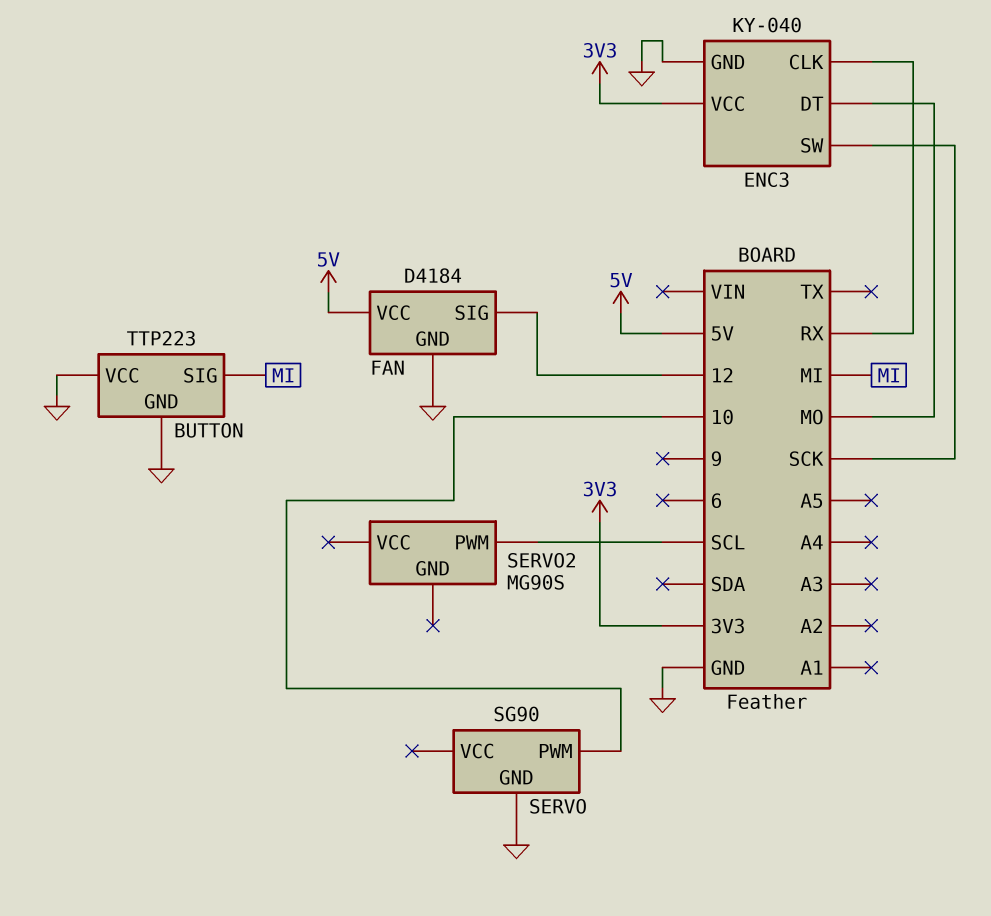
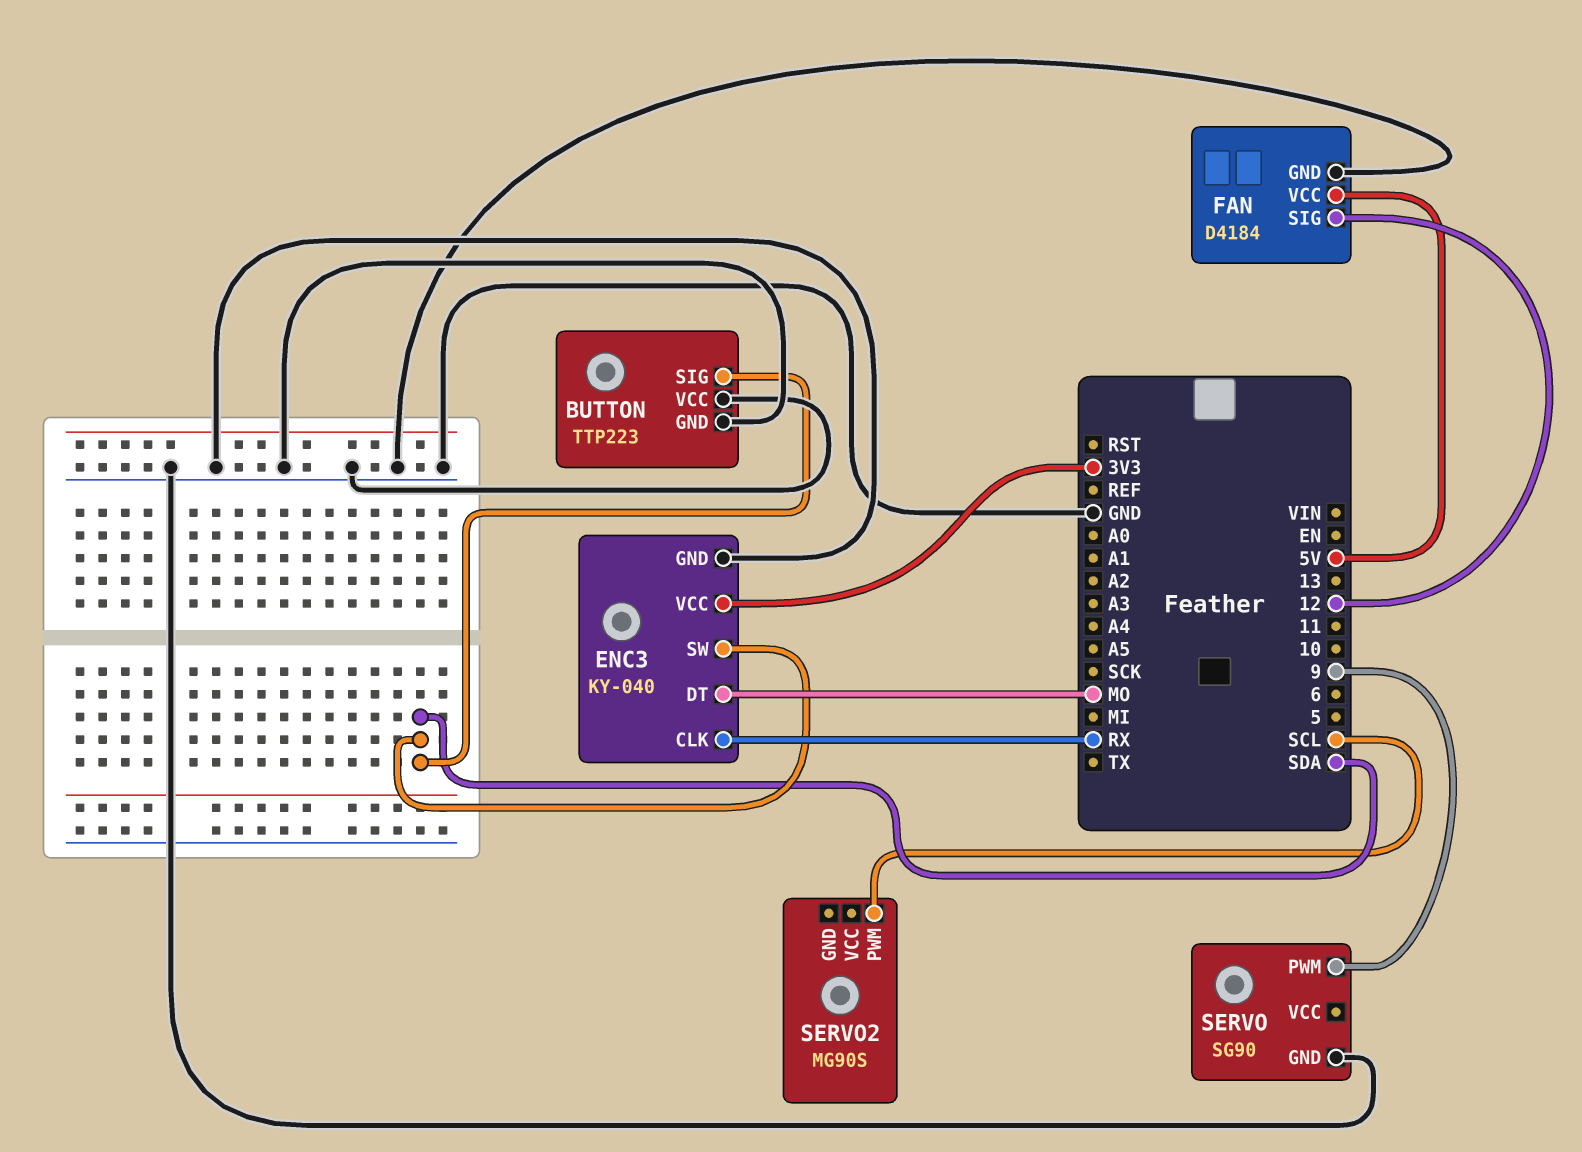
BUTTON pin SIG: MI -> SDA
ENC3 pin SW: SCK -> SDA
SERVO pin PWM: 10 -> 9

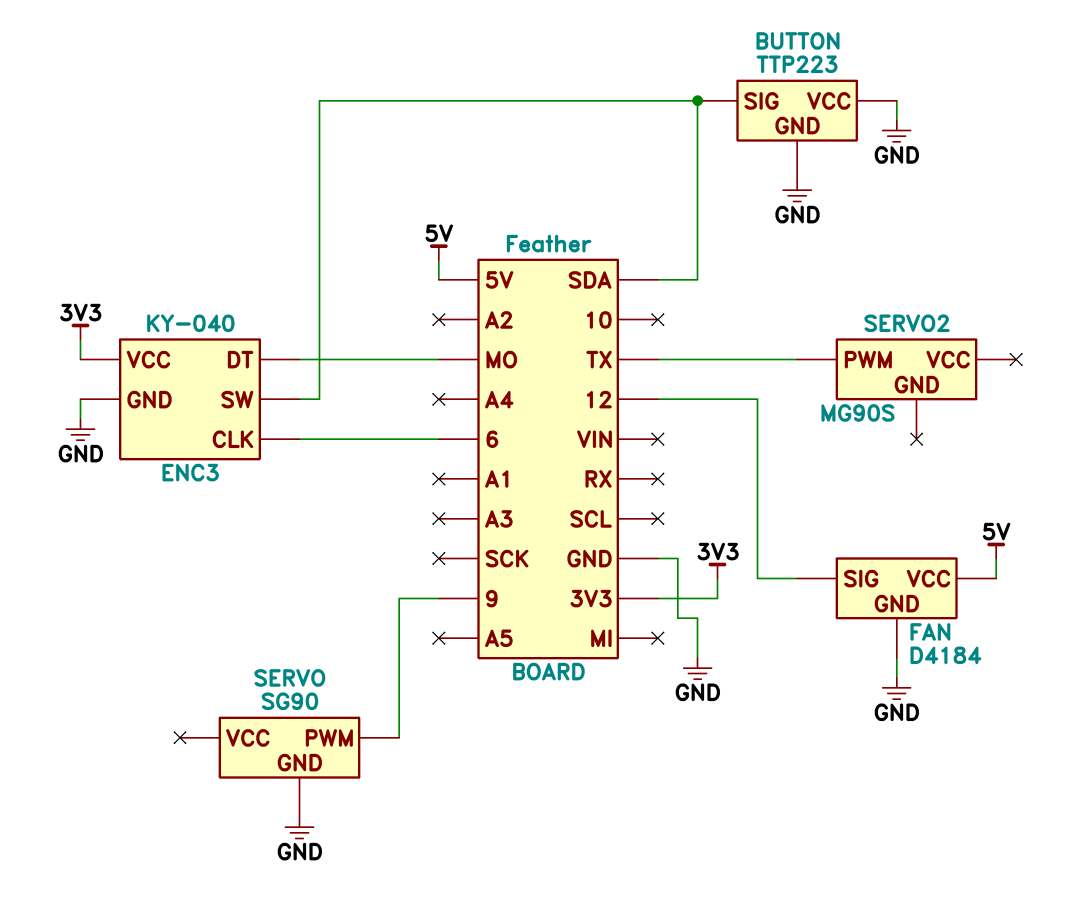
ENC3 pin CLK: RX -> 6
SERVO2 pin PWM: SCL -> TX

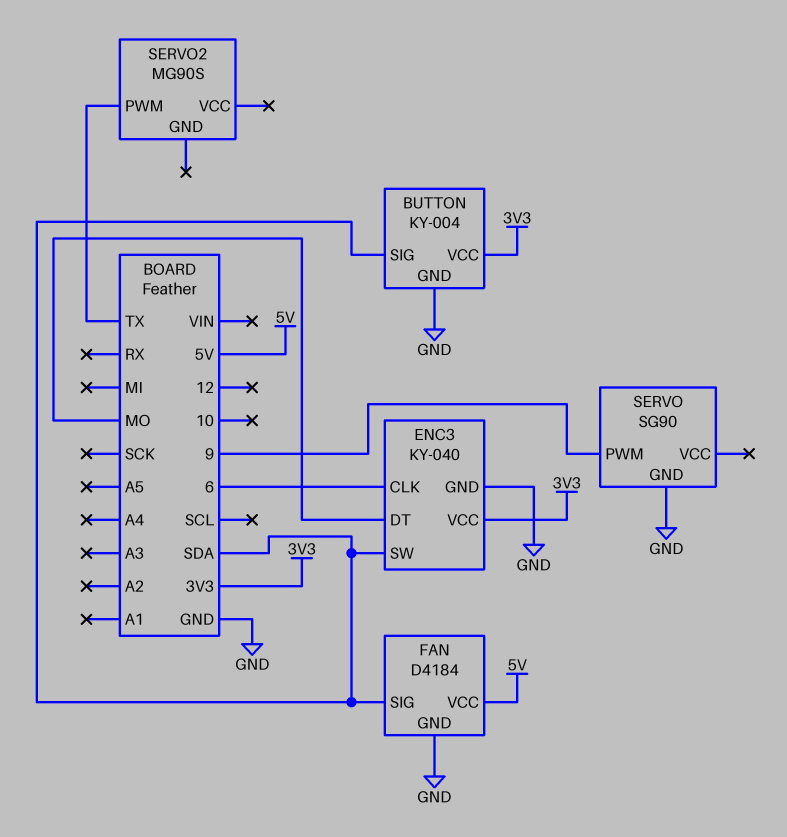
BUTTON: TTP223 -> KY-004
BUTTON pin VCC: GND -> 3V3
FAN pin SIG: 12 -> SDA

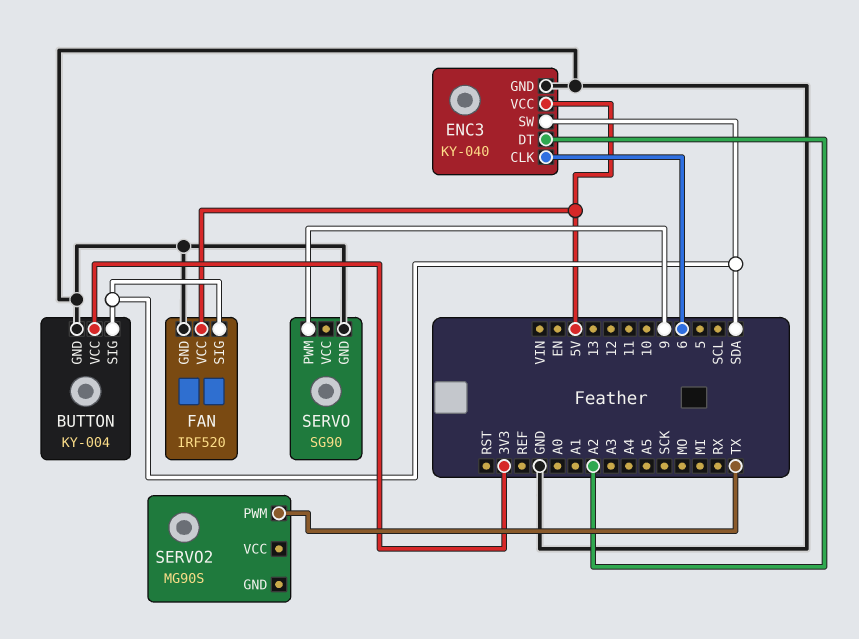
ENC3 pin DT: MO -> A2
ENC3 pin VCC: 3V3 -> 5V
FAN: D4184 -> IRF520

